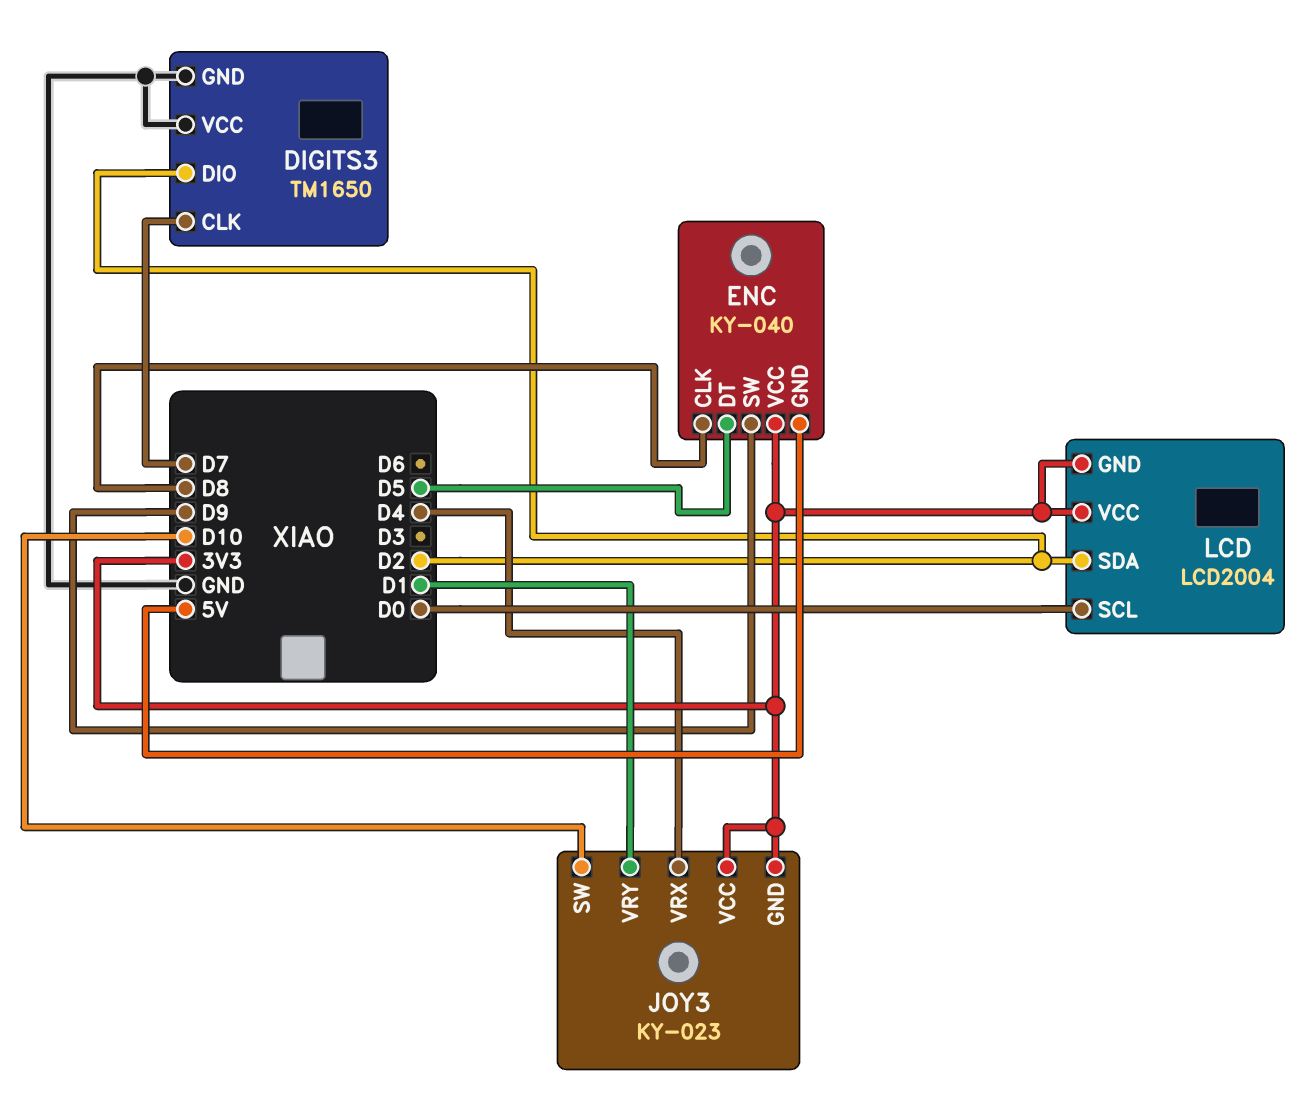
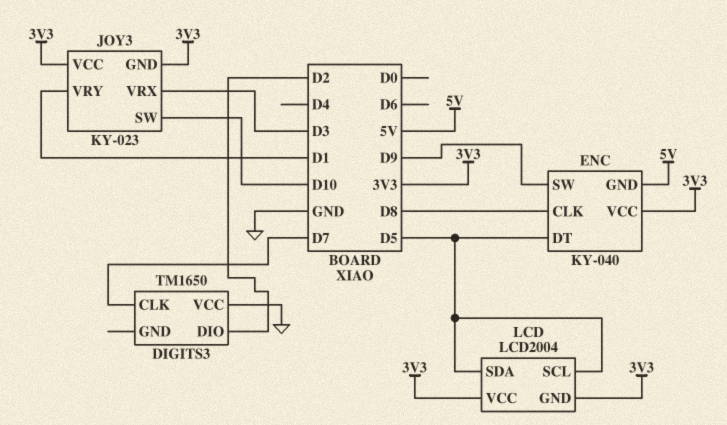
DIGITS3 pin GND: GND -> none
JOY3 pin VRX: D4 -> D3
LCD pin SCL: D0 -> D5
LCD pin SDA: D2 -> D5

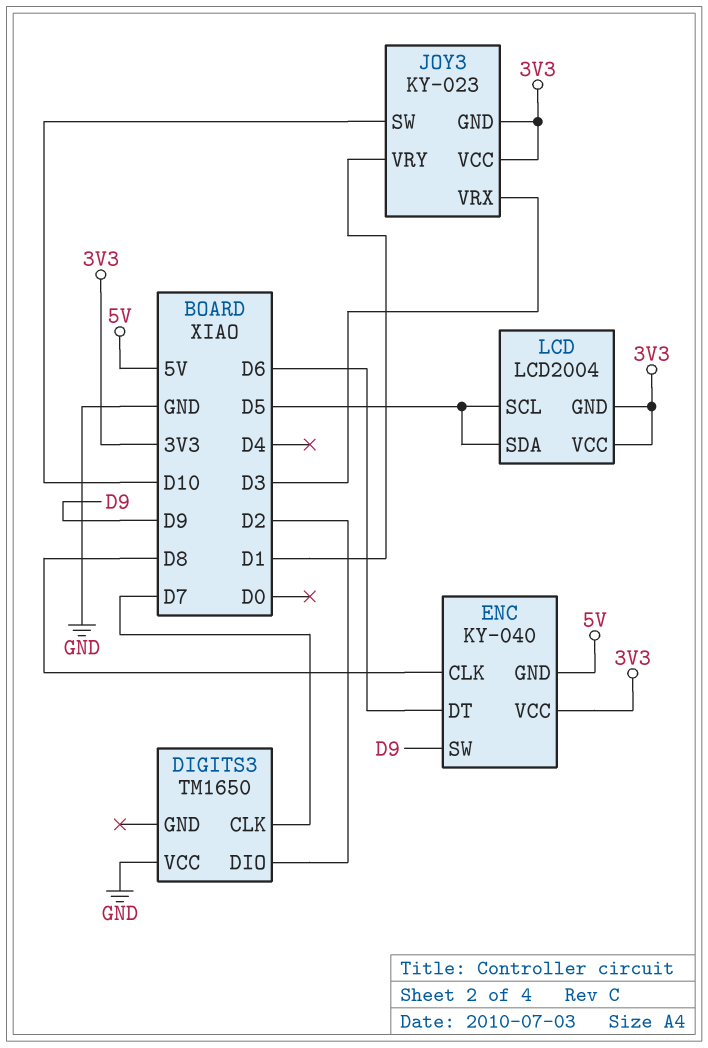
ENC pin DT: D5 -> D6

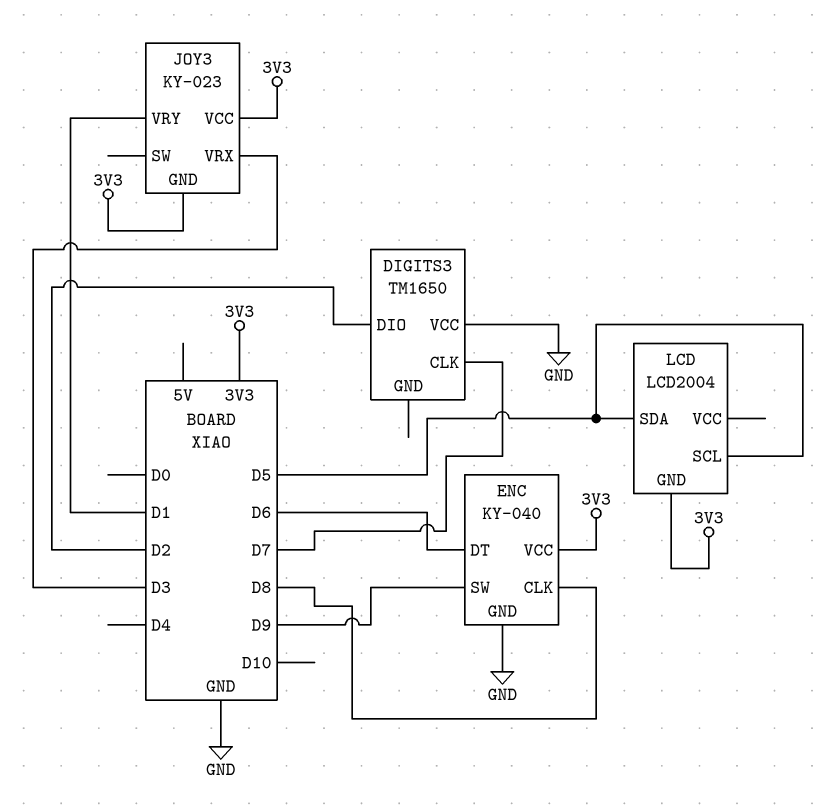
ENC pin GND: 5V -> GND
JOY3 pin SW: D10 -> none
LCD pin VCC: 3V3 -> none

